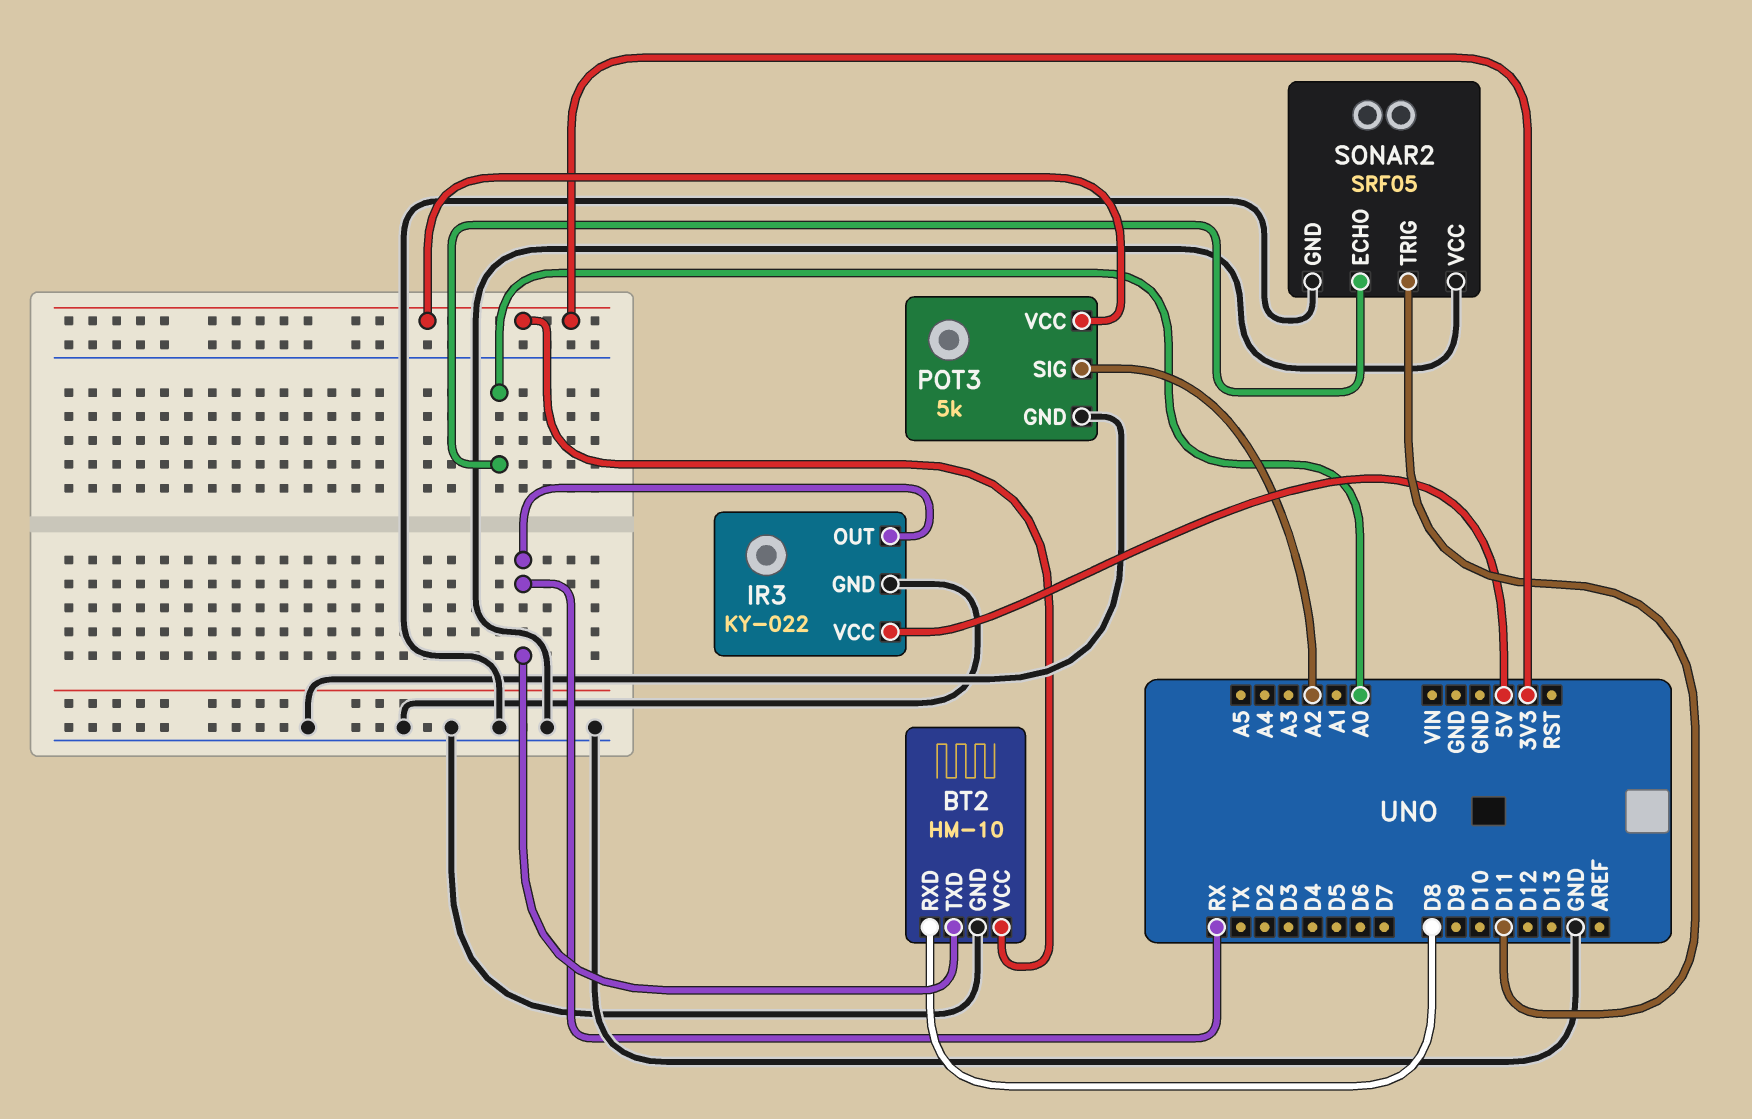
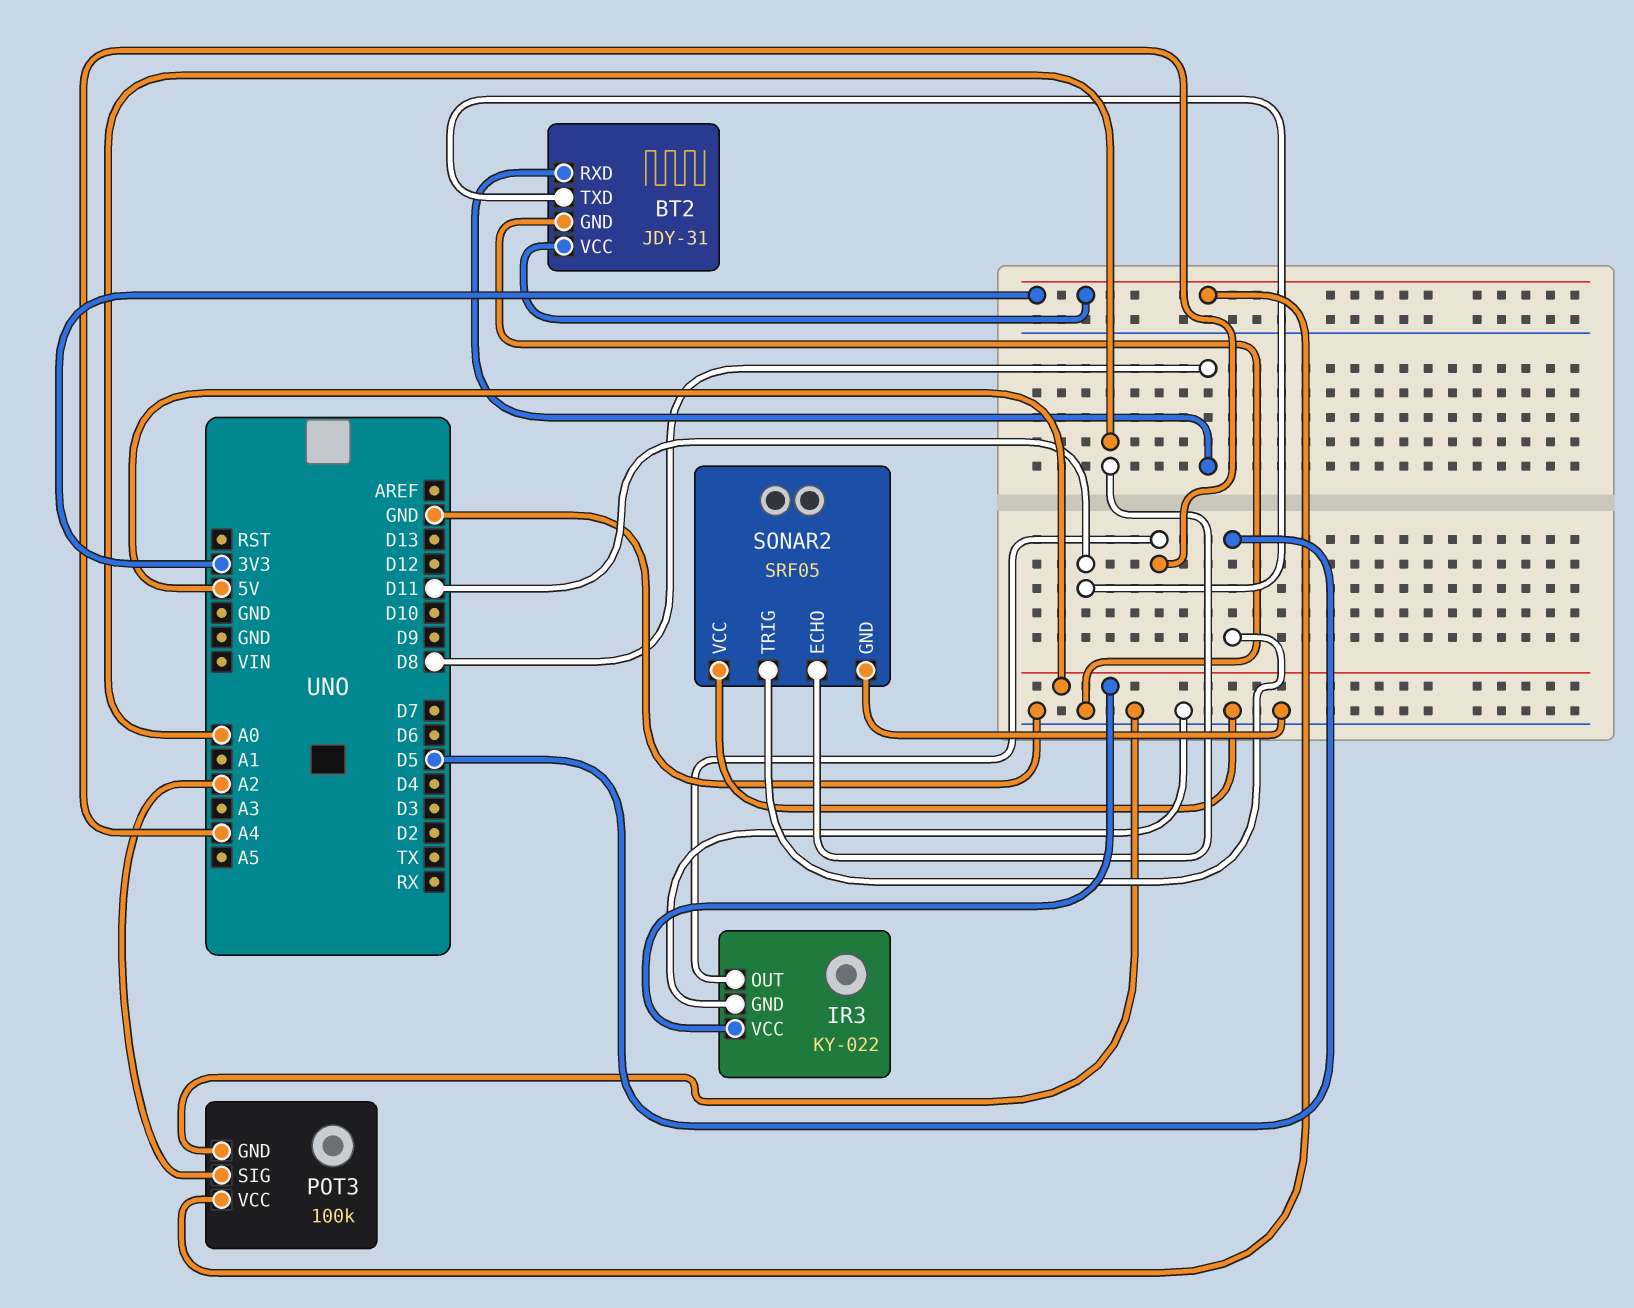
BT2: HM-10 -> JDY-31
BT2 pin TXD: RX -> D11
IR3 pin OUT: RX -> A4
POT3: 5k -> 100k
SONAR2 pin TRIG: D11 -> D5

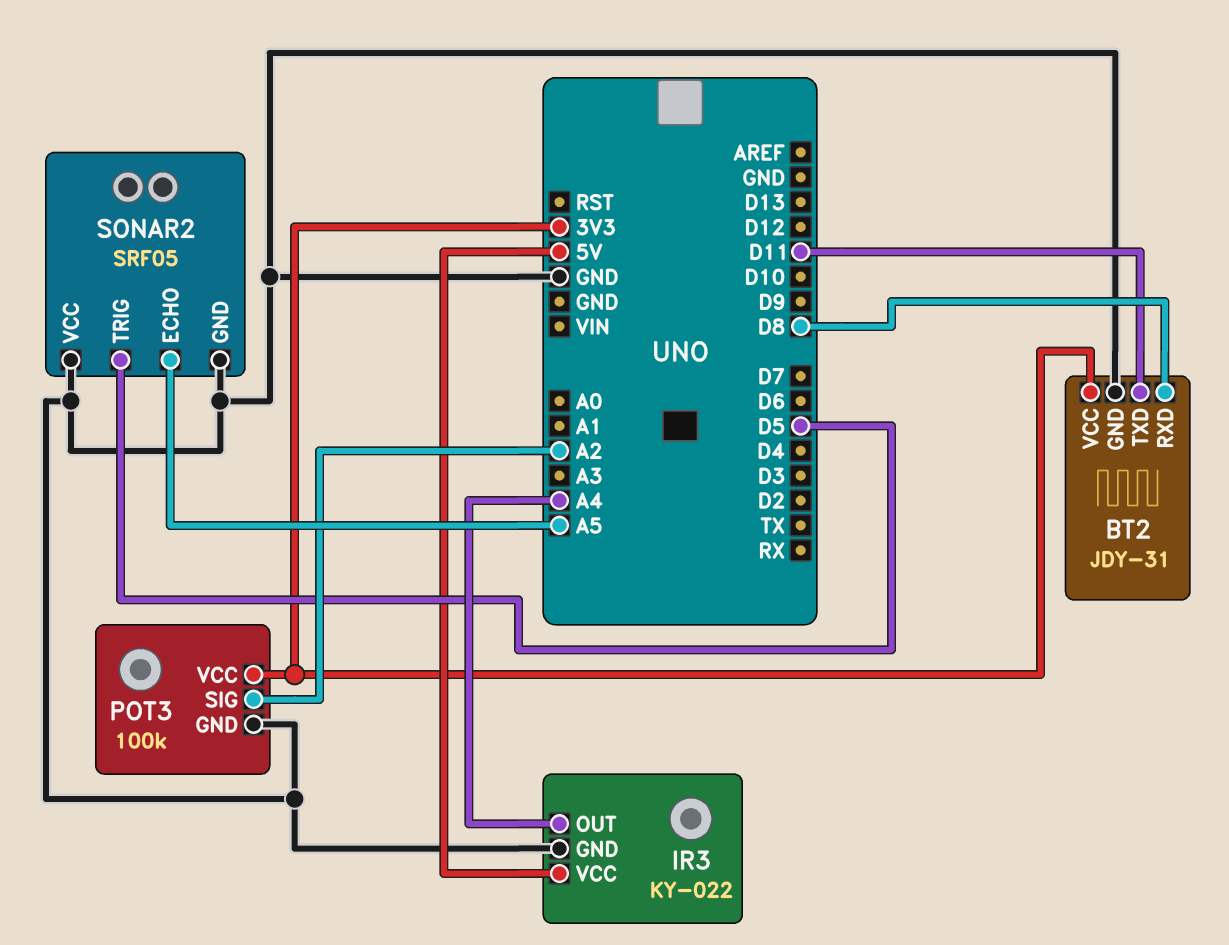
SONAR2 pin ECHO: A0 -> A5

